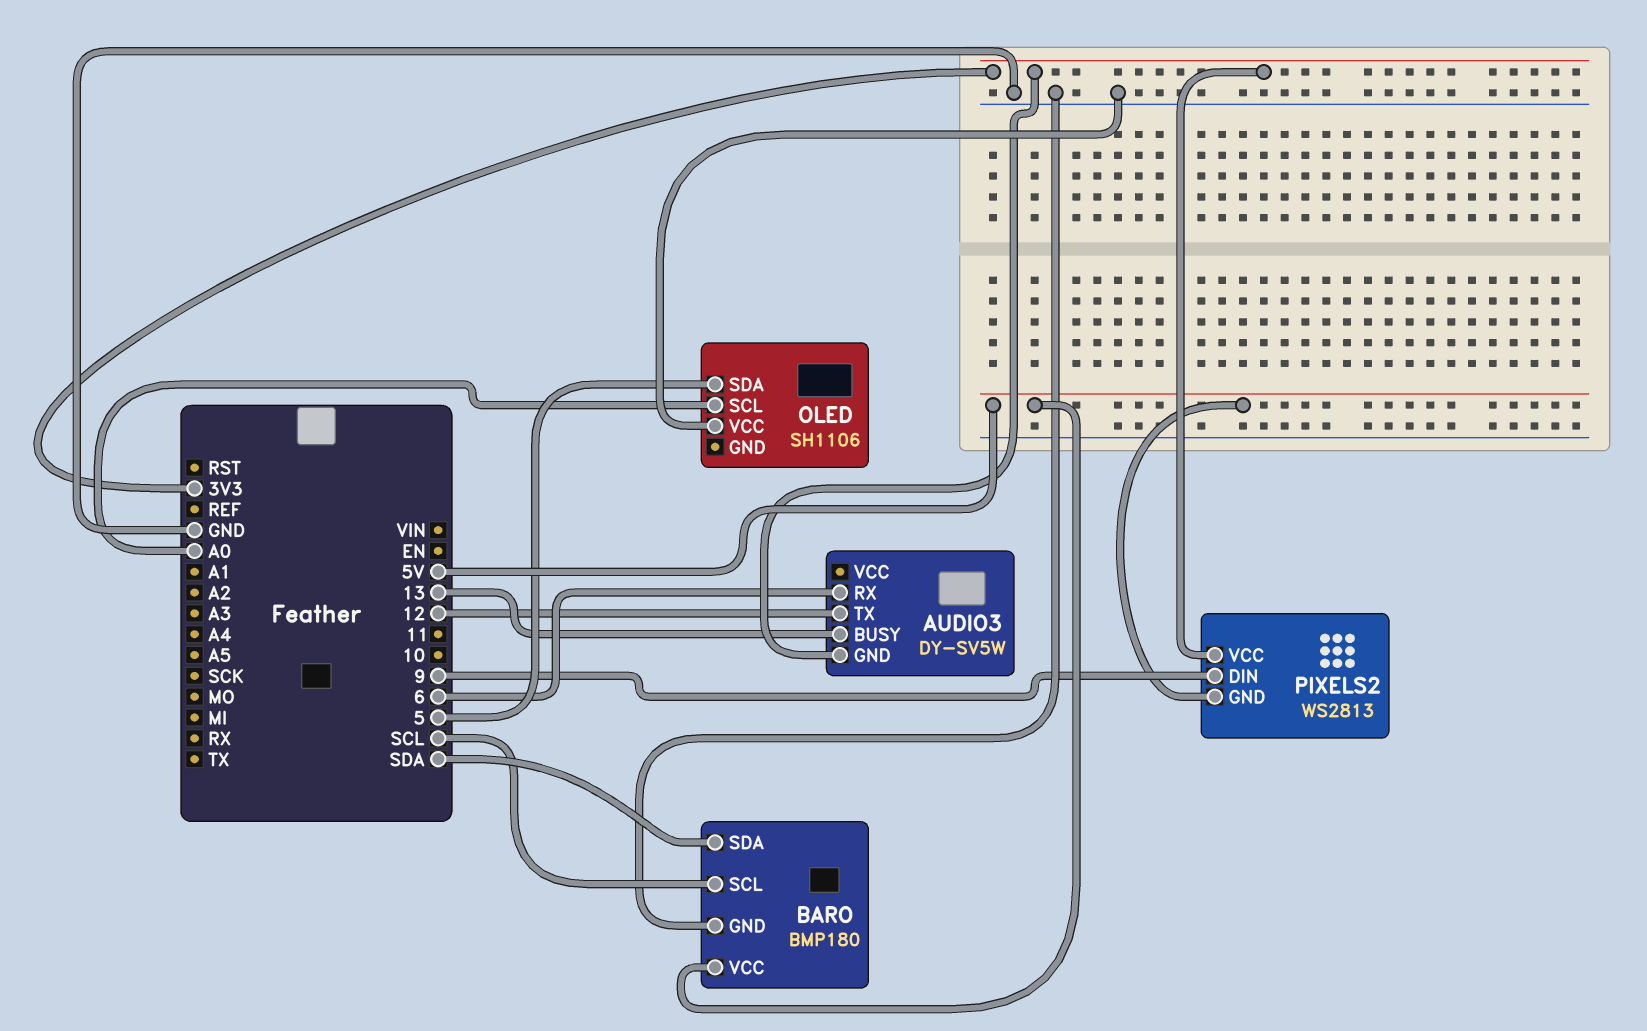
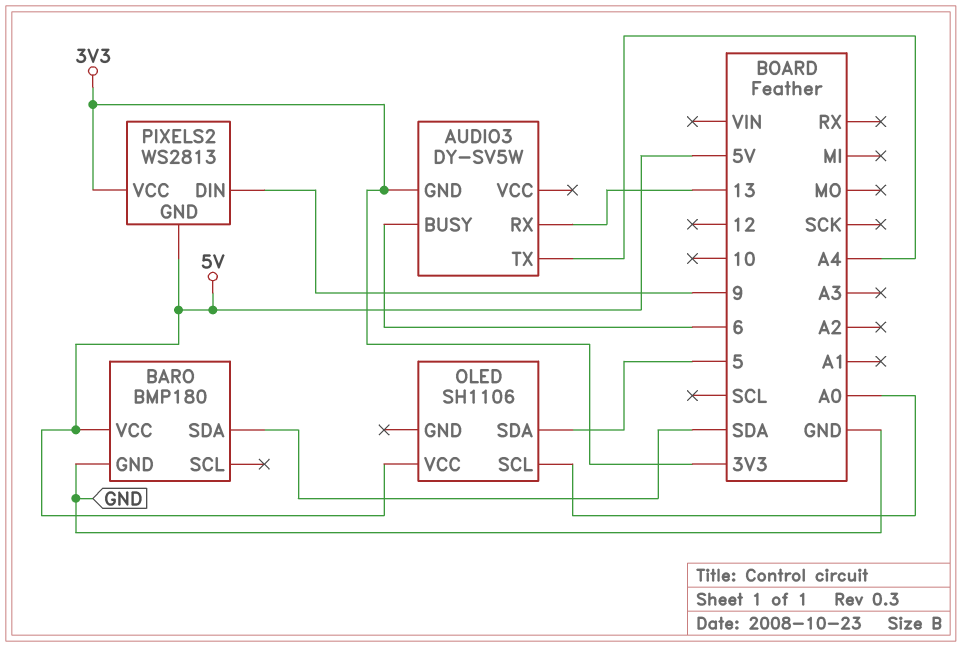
AUDIO3 pin BUSY: 13 -> 6
AUDIO3 pin RX: 6 -> 13
AUDIO3 pin TX: 12 -> A4
BARO pin SCL: SCL -> none
OLED pin VCC: GND -> 5V

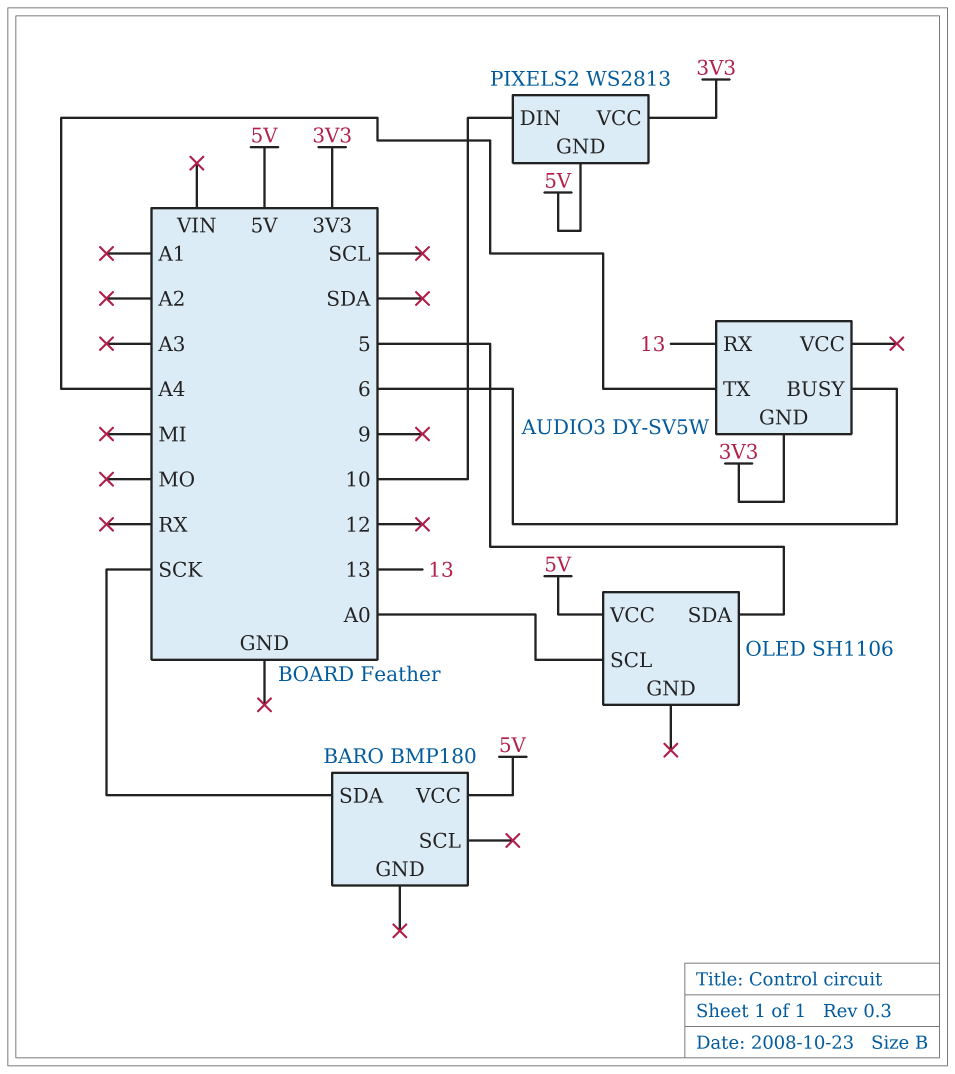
BARO pin GND: GND -> none
BARO pin SDA: SDA -> SCK
PIXELS2 pin DIN: 9 -> 10

